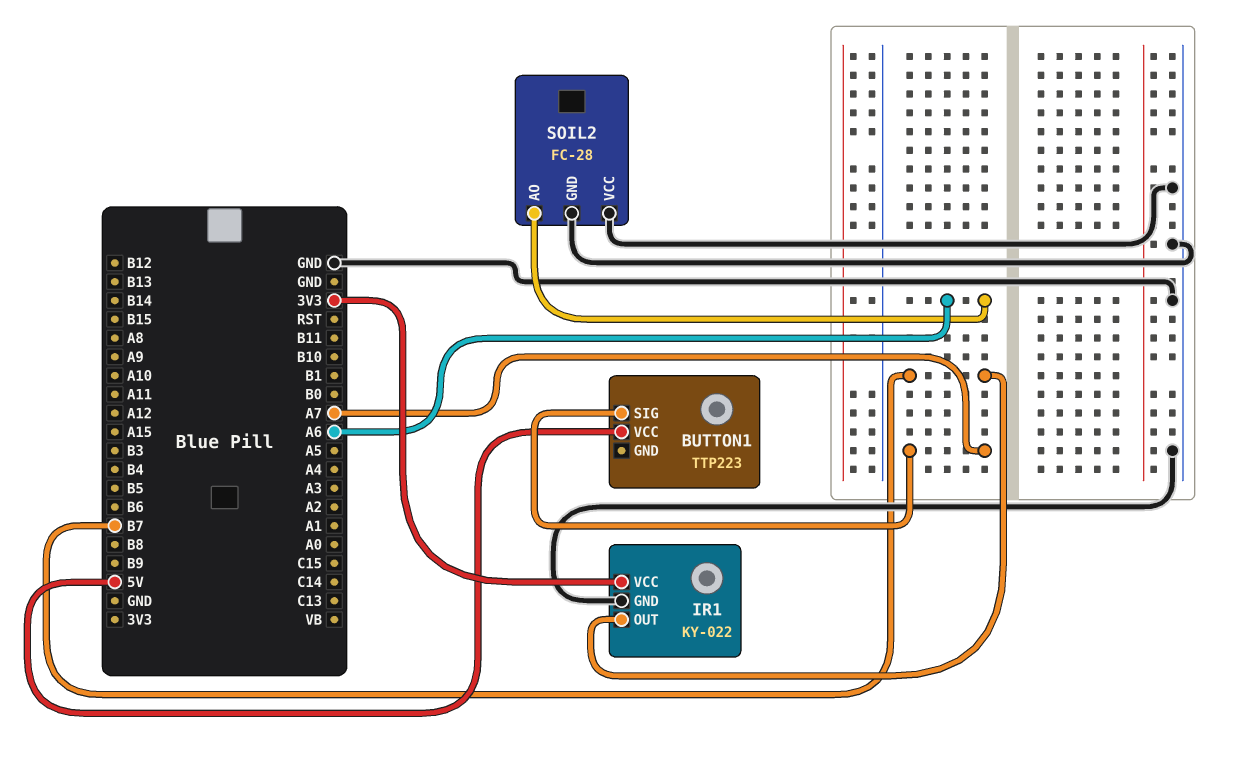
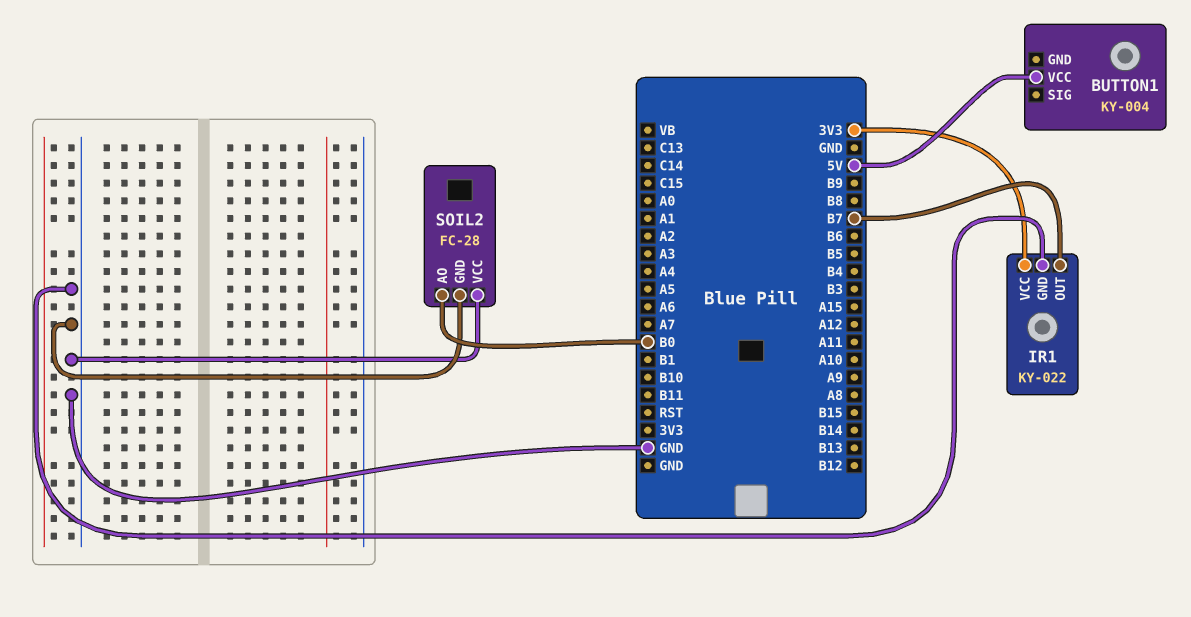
BUTTON1: TTP223 -> KY-004
BUTTON1 pin SIG: A7 -> none
SOIL2 pin AO: A6 -> B0

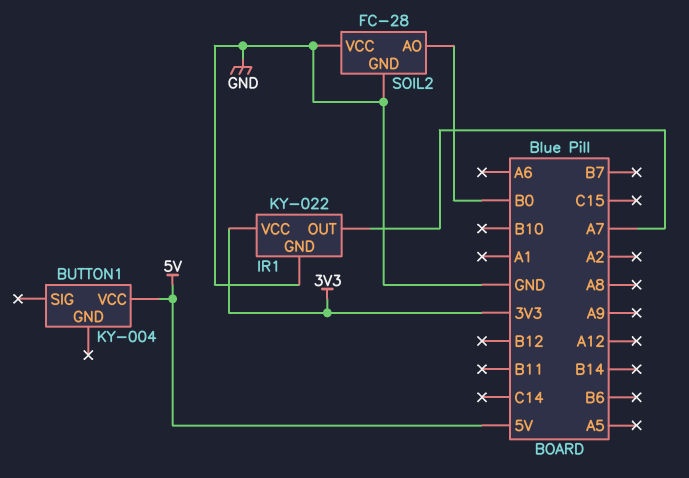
IR1 pin OUT: B7 -> A7

